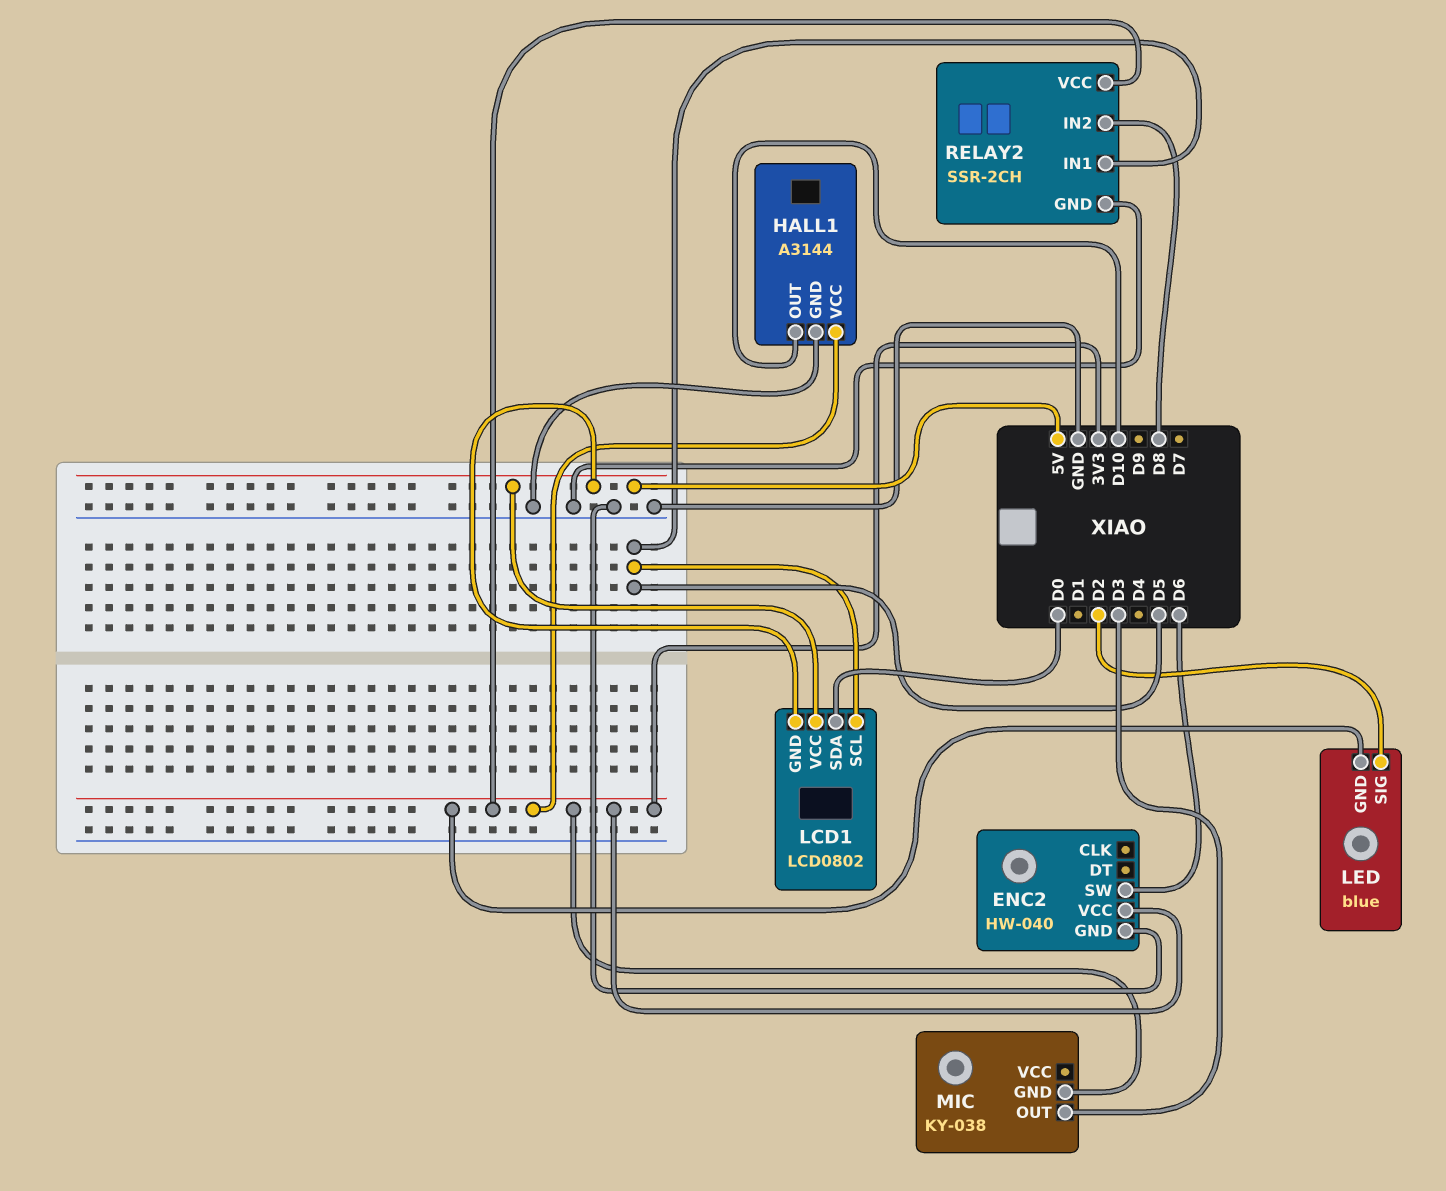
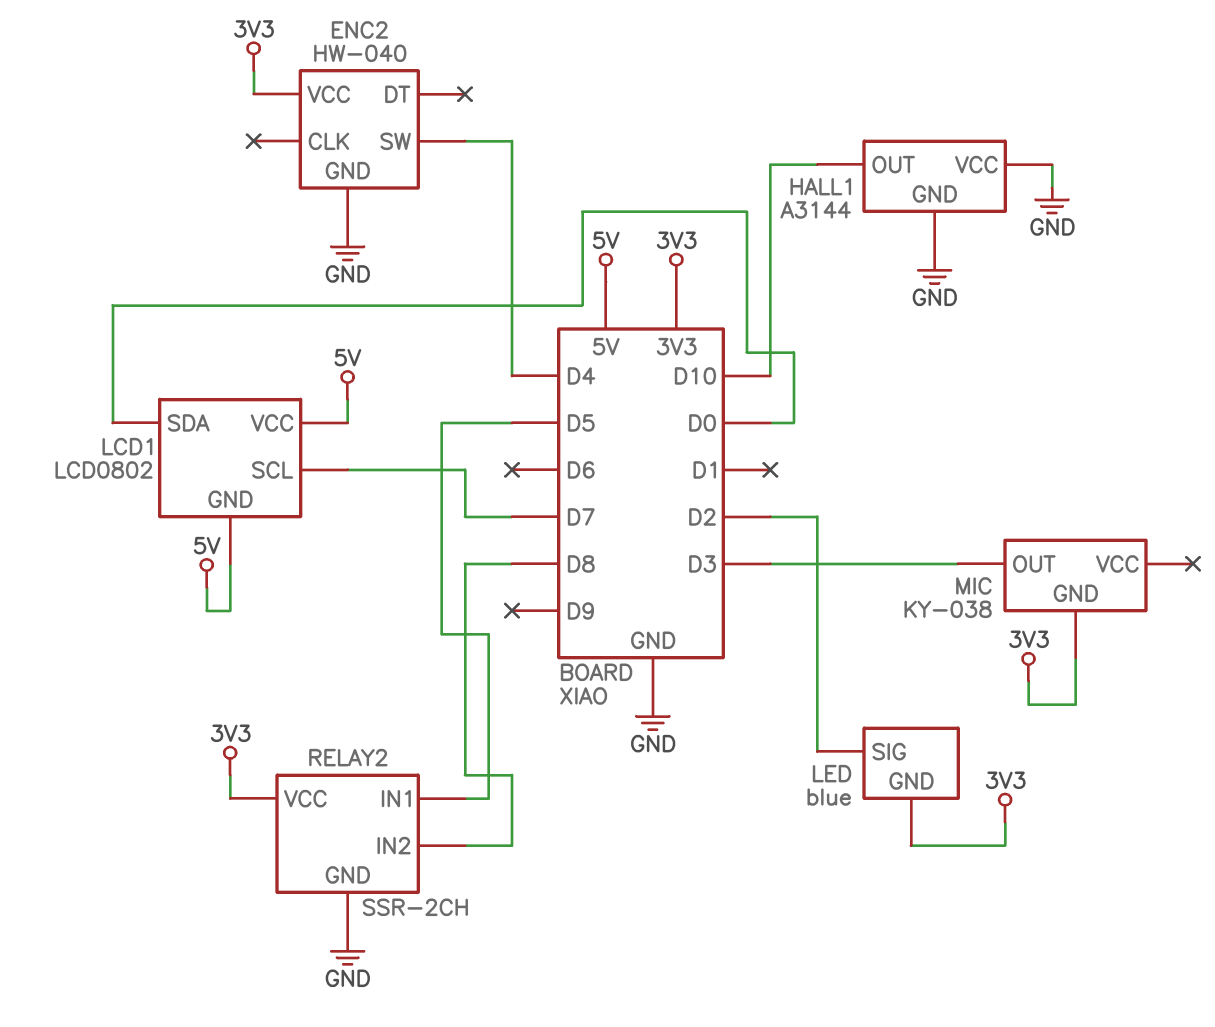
ENC2 pin SW: D6 -> D4
HALL1 pin VCC: 3V3 -> GND
LCD1 pin SCL: D5 -> D7

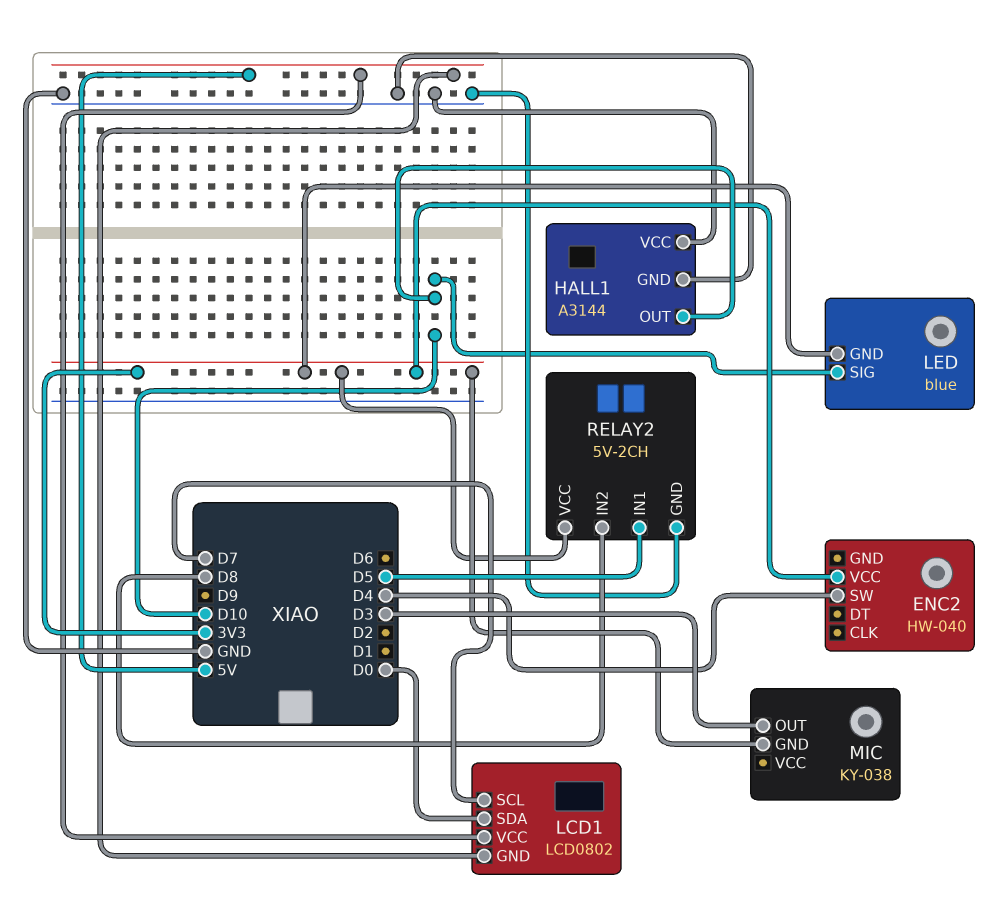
ENC2 pin GND: GND -> none
LED pin SIG: D2 -> D10
RELAY2: SSR-2CH -> 5V-2CH

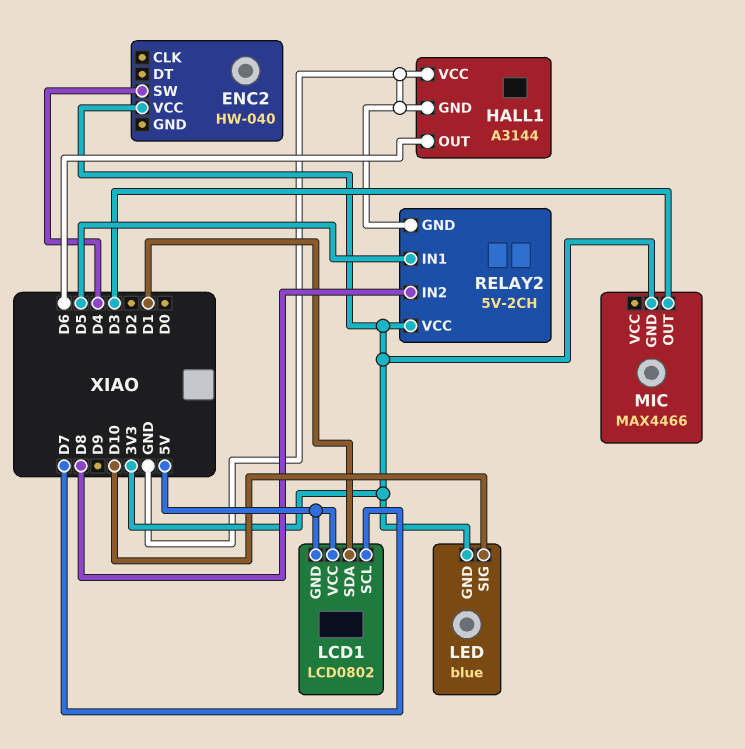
HALL1 pin OUT: D10 -> D6
LCD1 pin SDA: D0 -> D1
MIC: KY-038 -> MAX4466

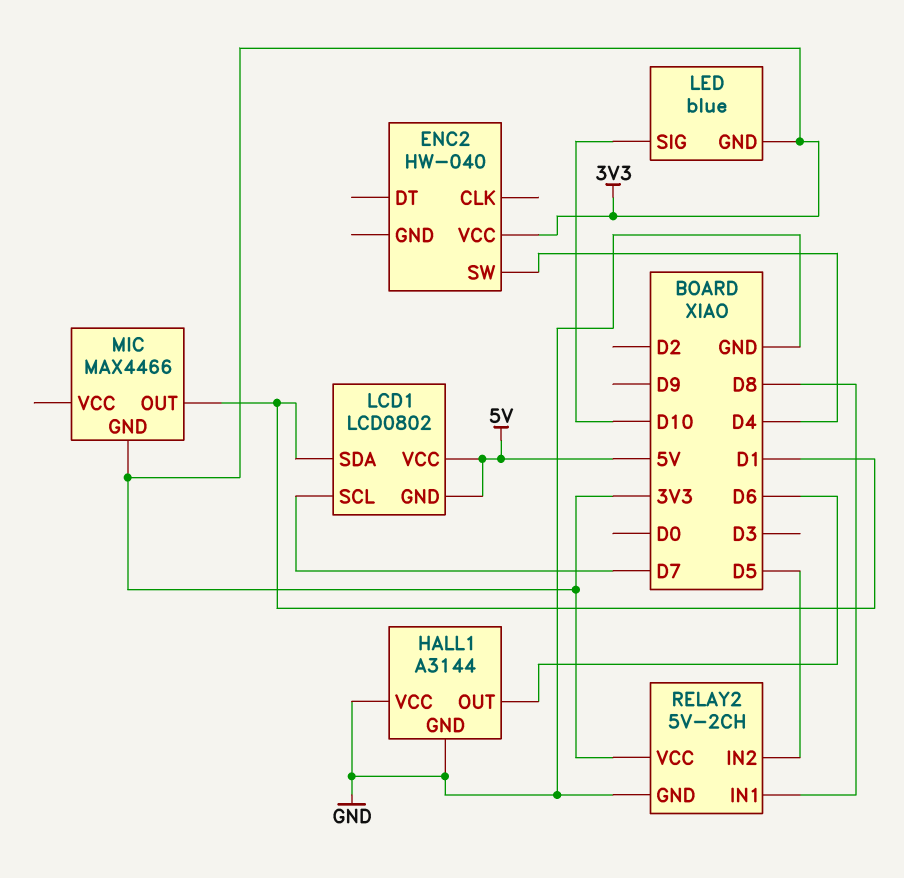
MIC pin OUT: D3 -> D1
RELAY2 pin IN1: D5 -> D8
RELAY2 pin IN2: D8 -> D5

